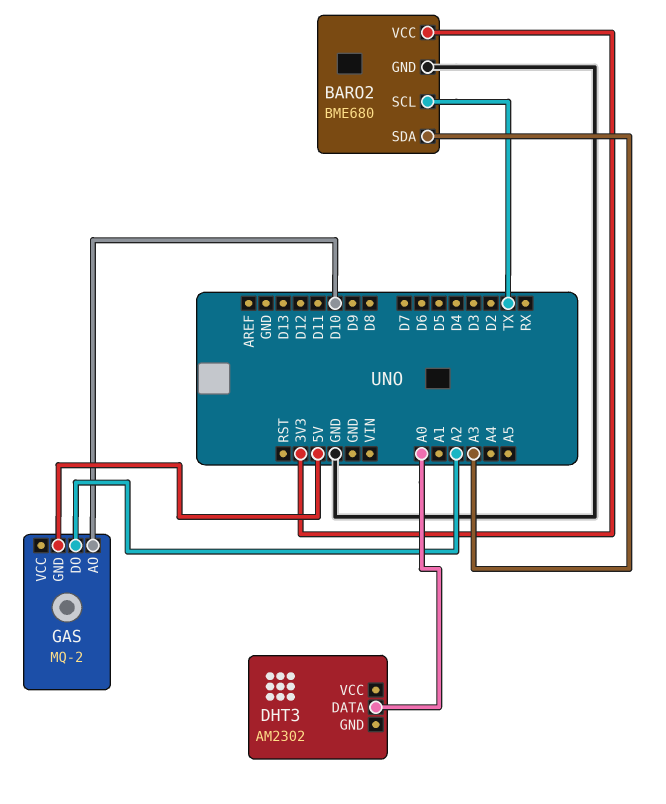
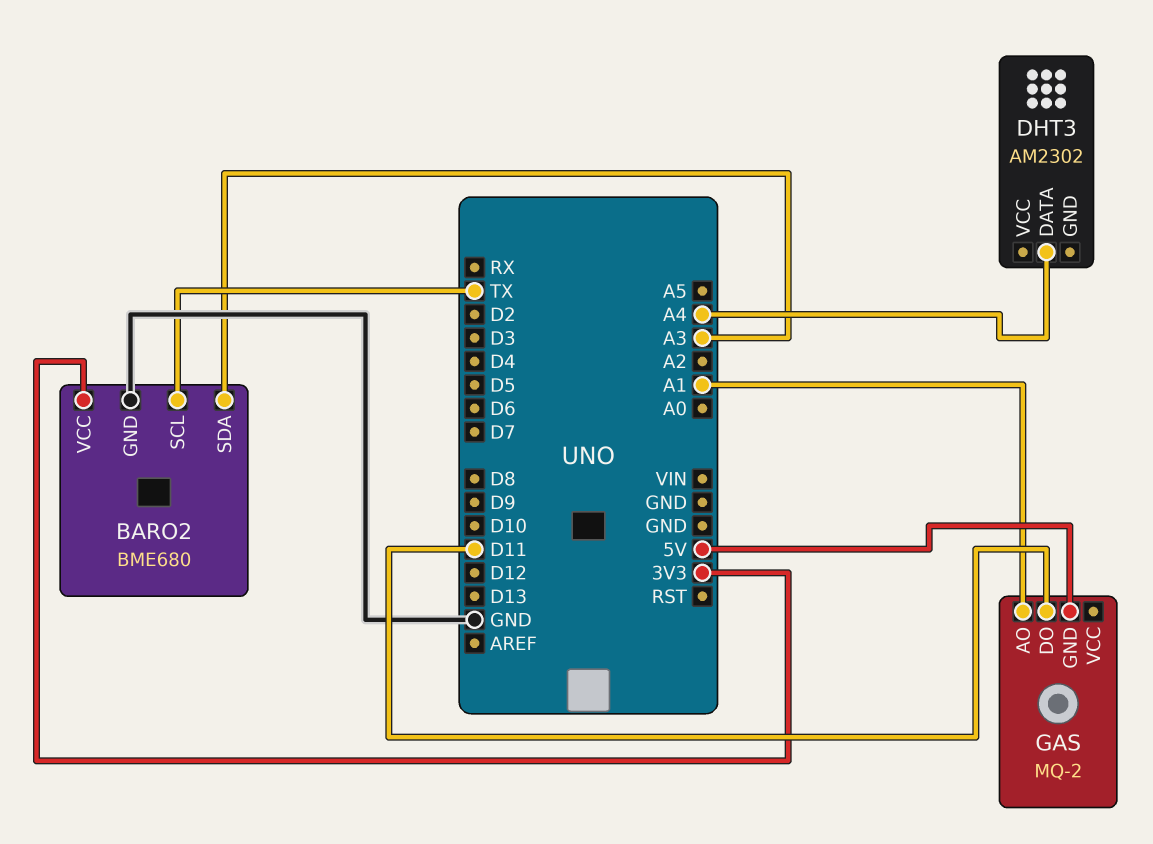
DHT3 pin DATA: A0 -> A4
GAS pin AO: D10 -> A1
GAS pin DO: A2 -> D11

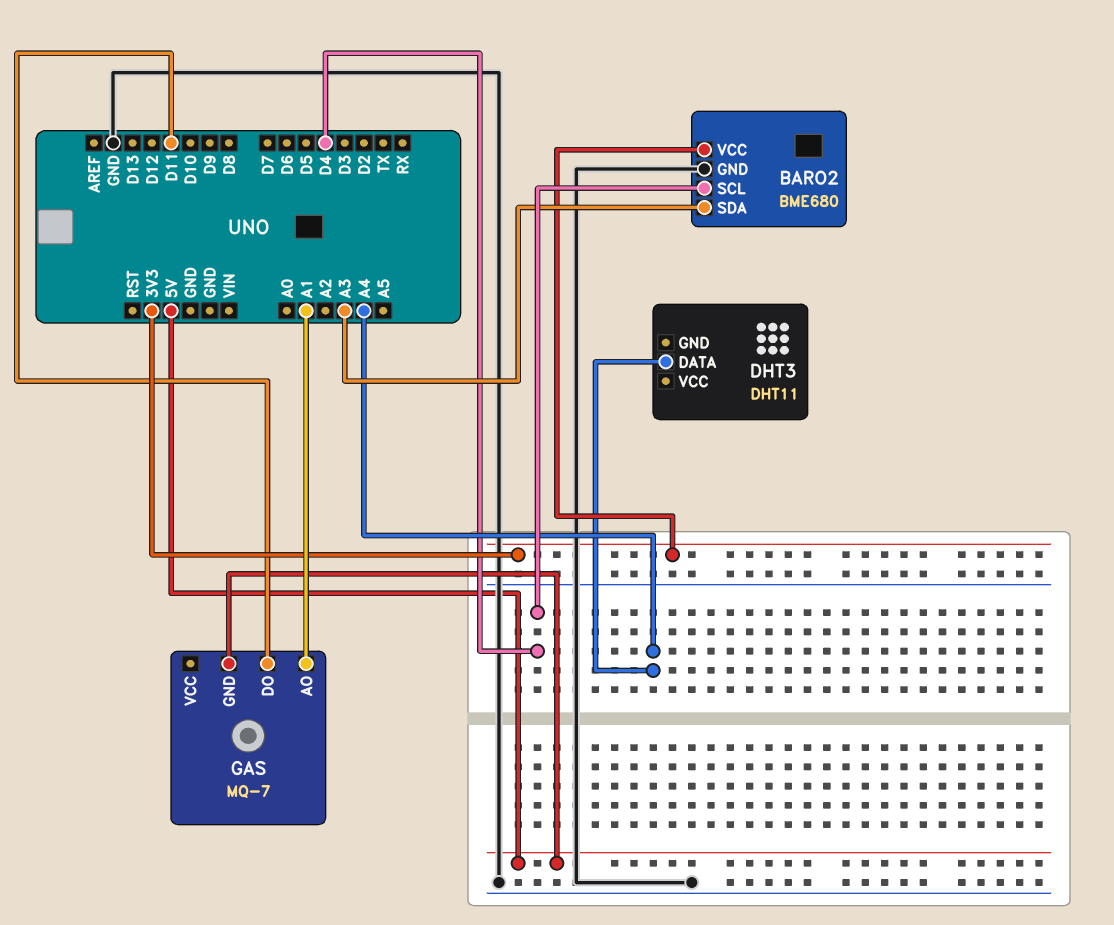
BARO2 pin SCL: TX -> D4
DHT3: AM2302 -> DHT11
GAS: MQ-2 -> MQ-7

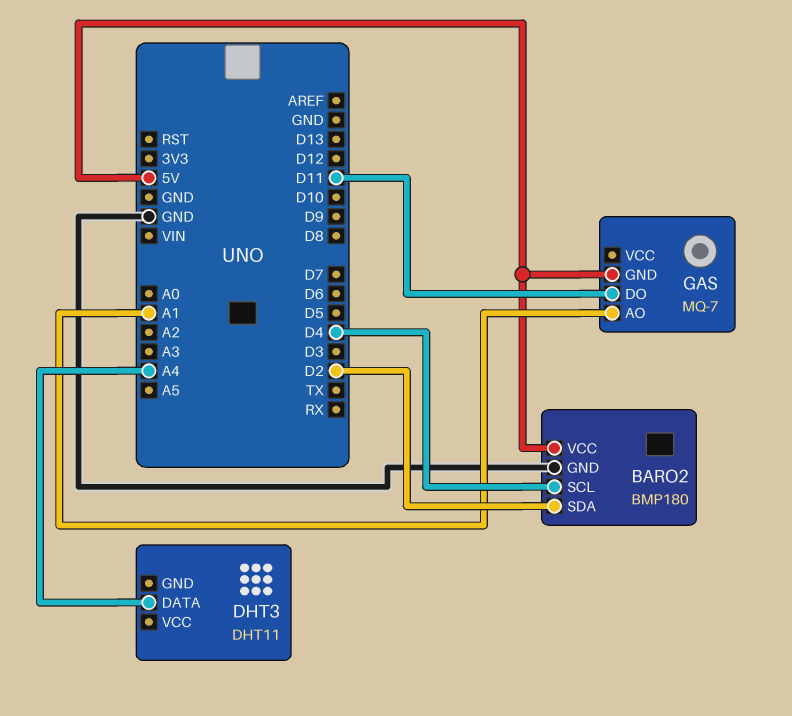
BARO2: BME680 -> BMP180
BARO2 pin SDA: A3 -> D2
BARO2 pin VCC: 3V3 -> 5V

